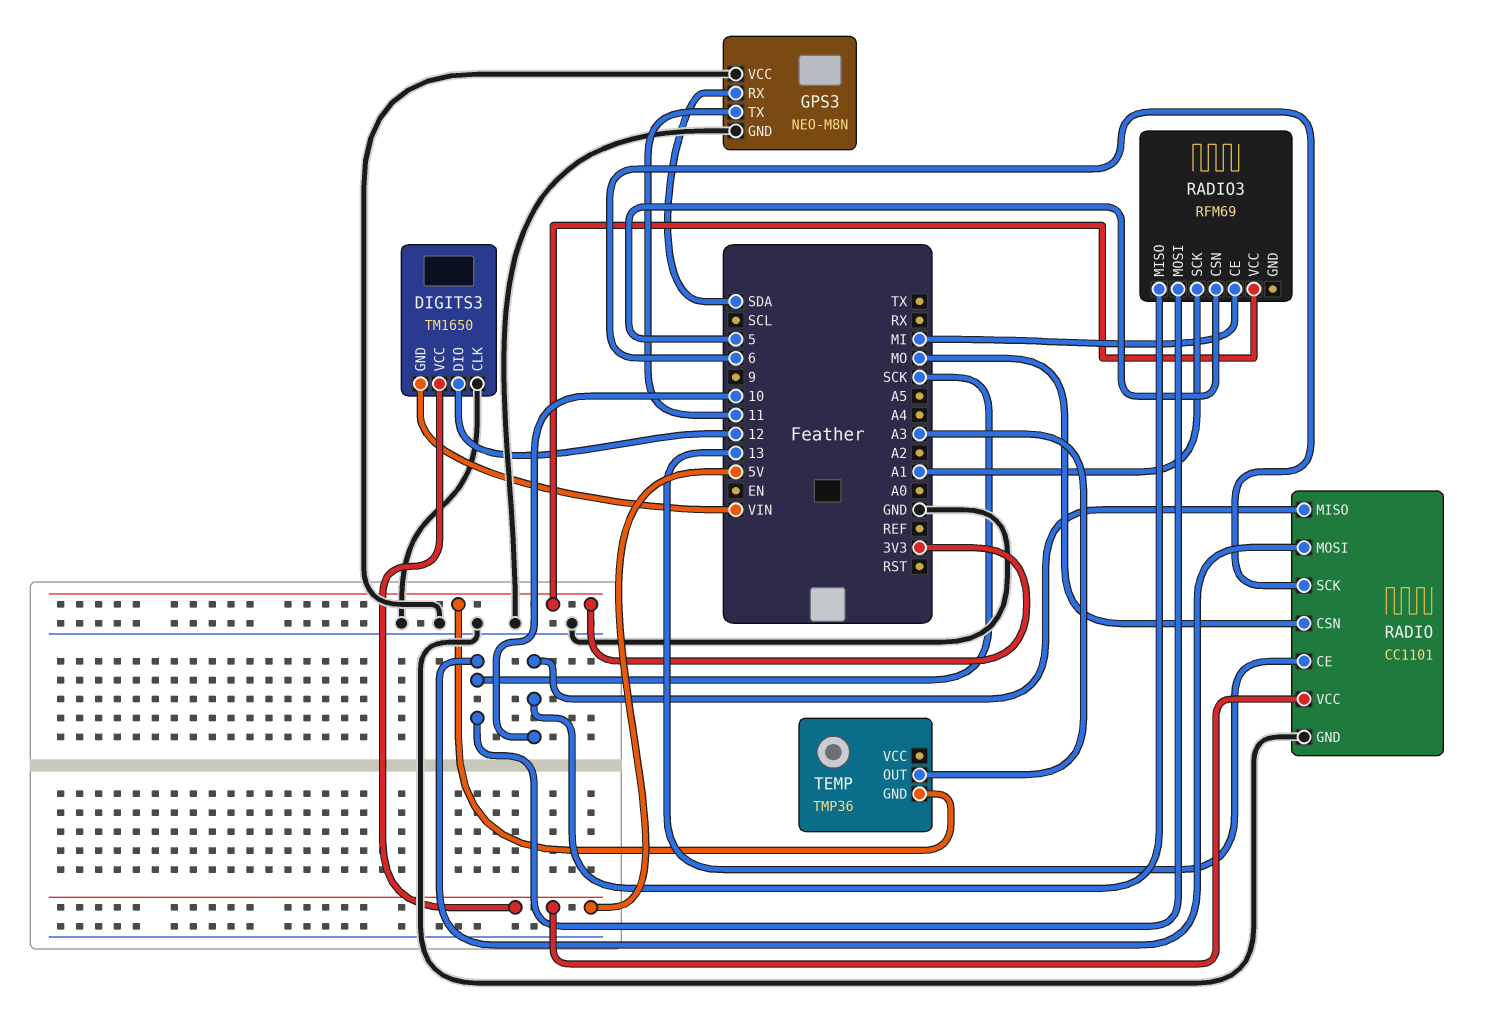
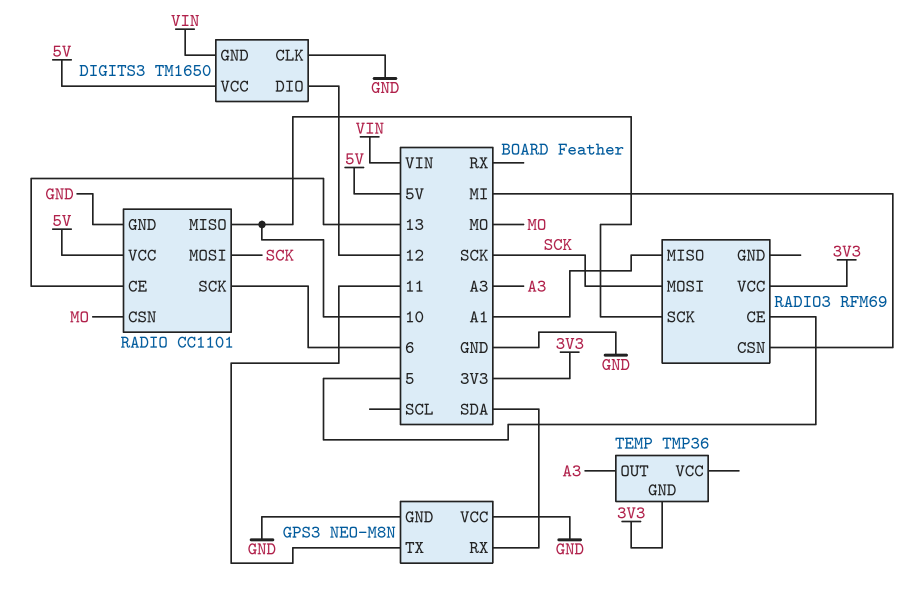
RADIO3 pin CE: MI -> 5
RADIO3 pin CSN: 5 -> MI
RADIO3 pin MISO: 10 -> A1
RADIO3 pin SCK: A1 -> 10

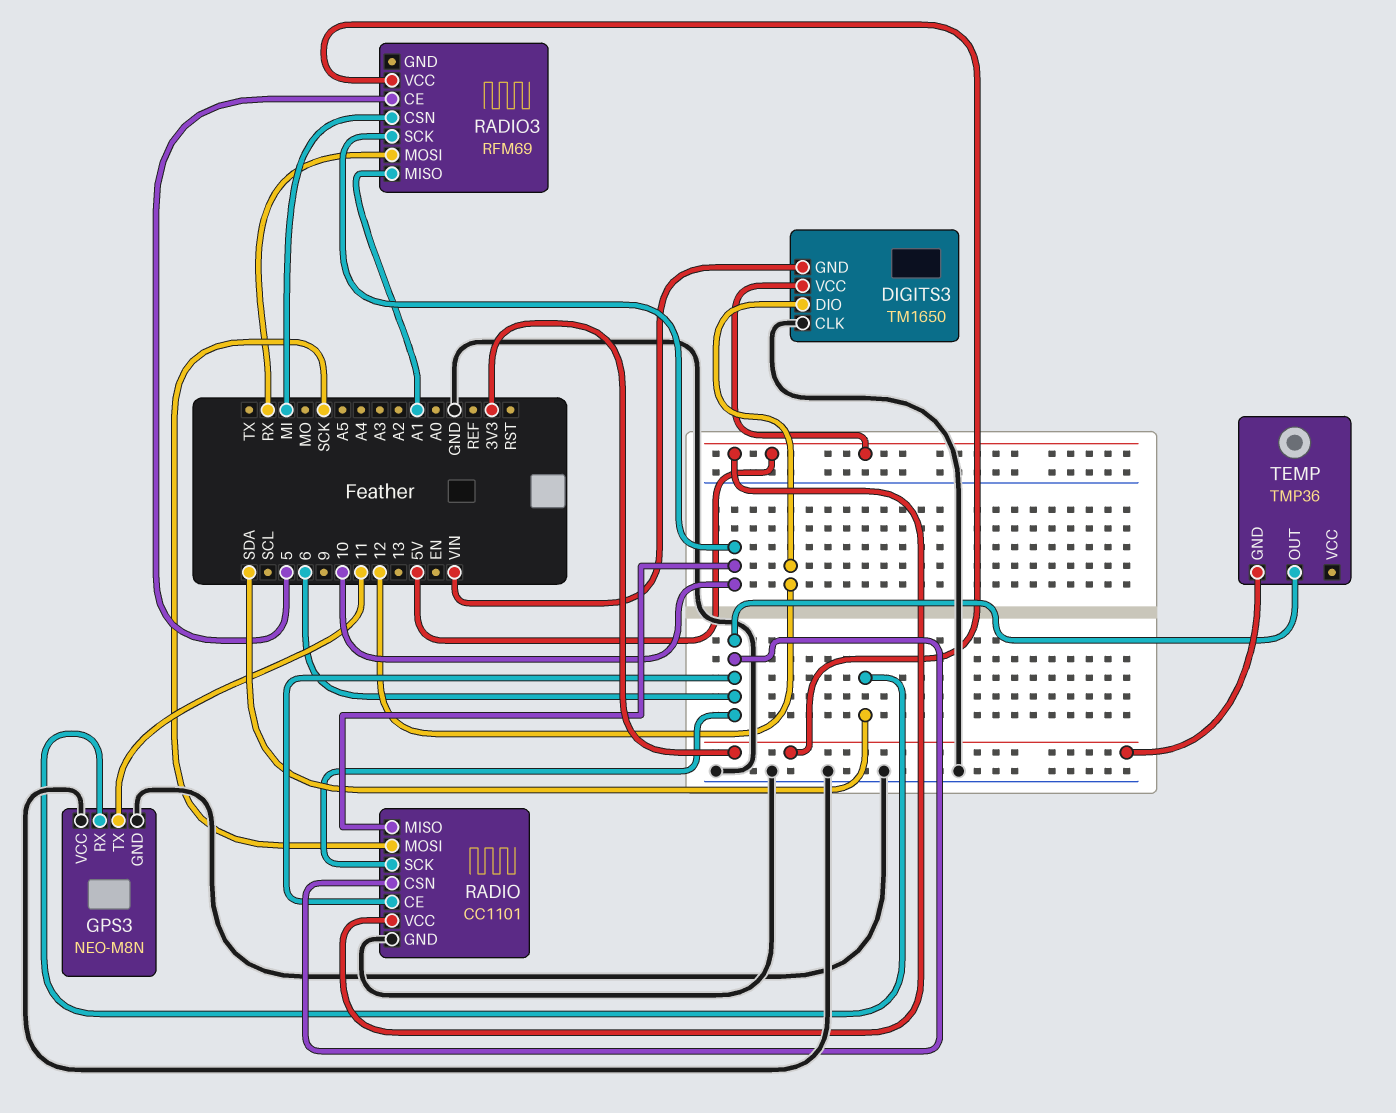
RADIO pin CE: 13 -> 6
RADIO pin CSN: MO -> 6
RADIO3 pin MOSI: SCK -> RX
TEMP pin OUT: A3 -> 6

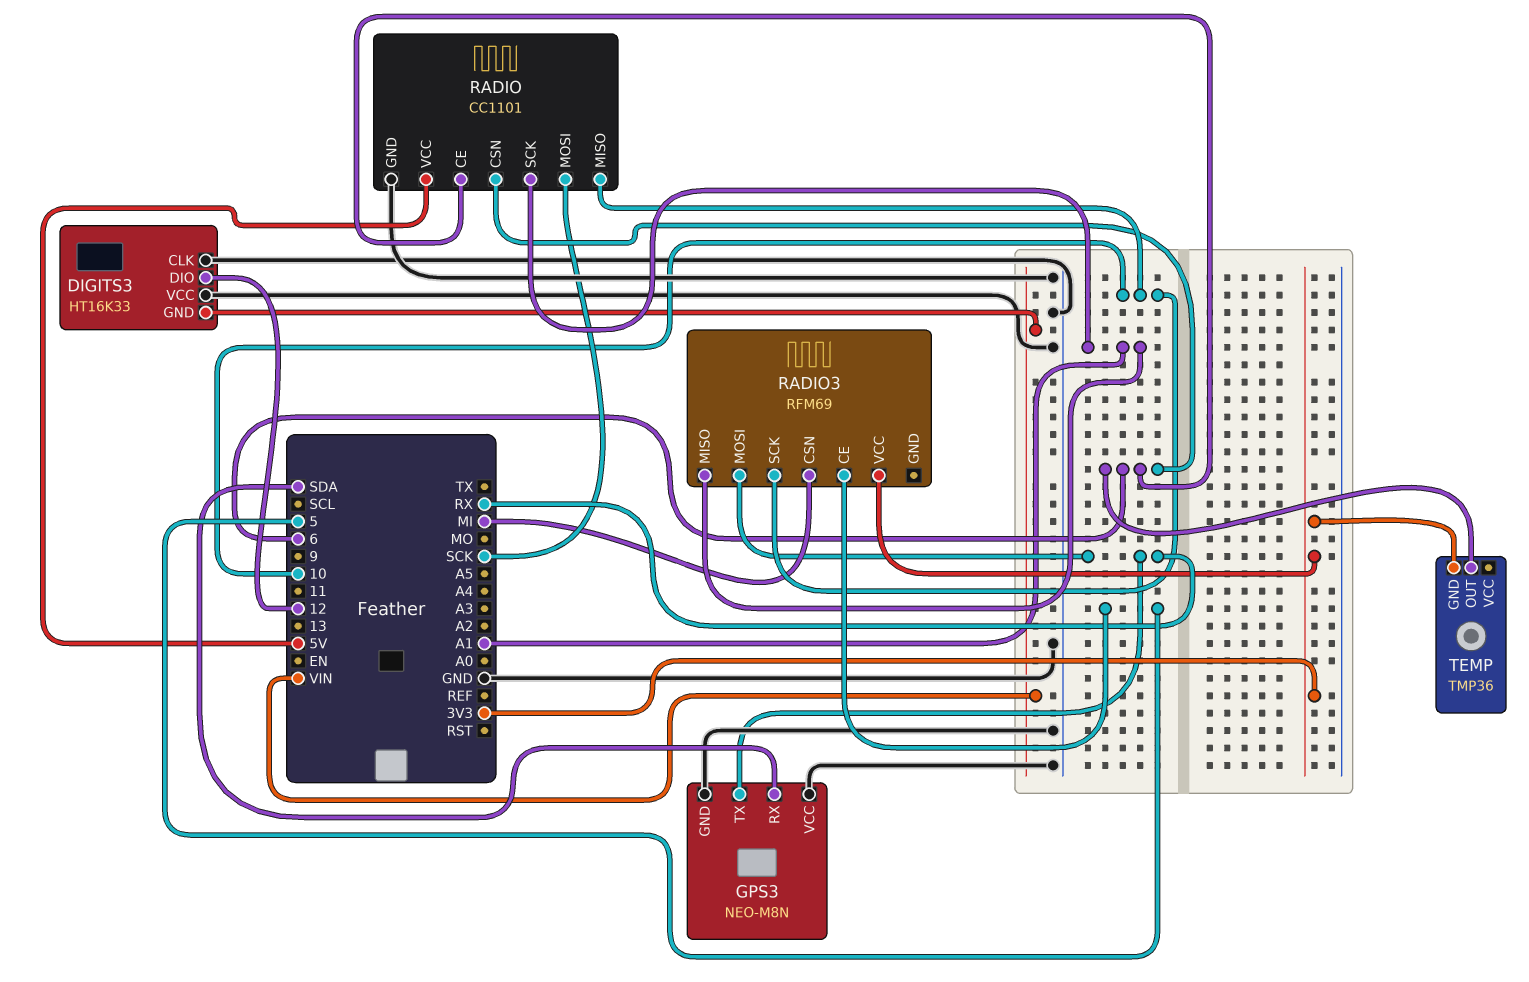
DIGITS3: TM1650 -> HT16K33
DIGITS3 pin VCC: 5V -> GND
GPS3 pin TX: 11 -> RX
RADIO pin SCK: 6 -> A1

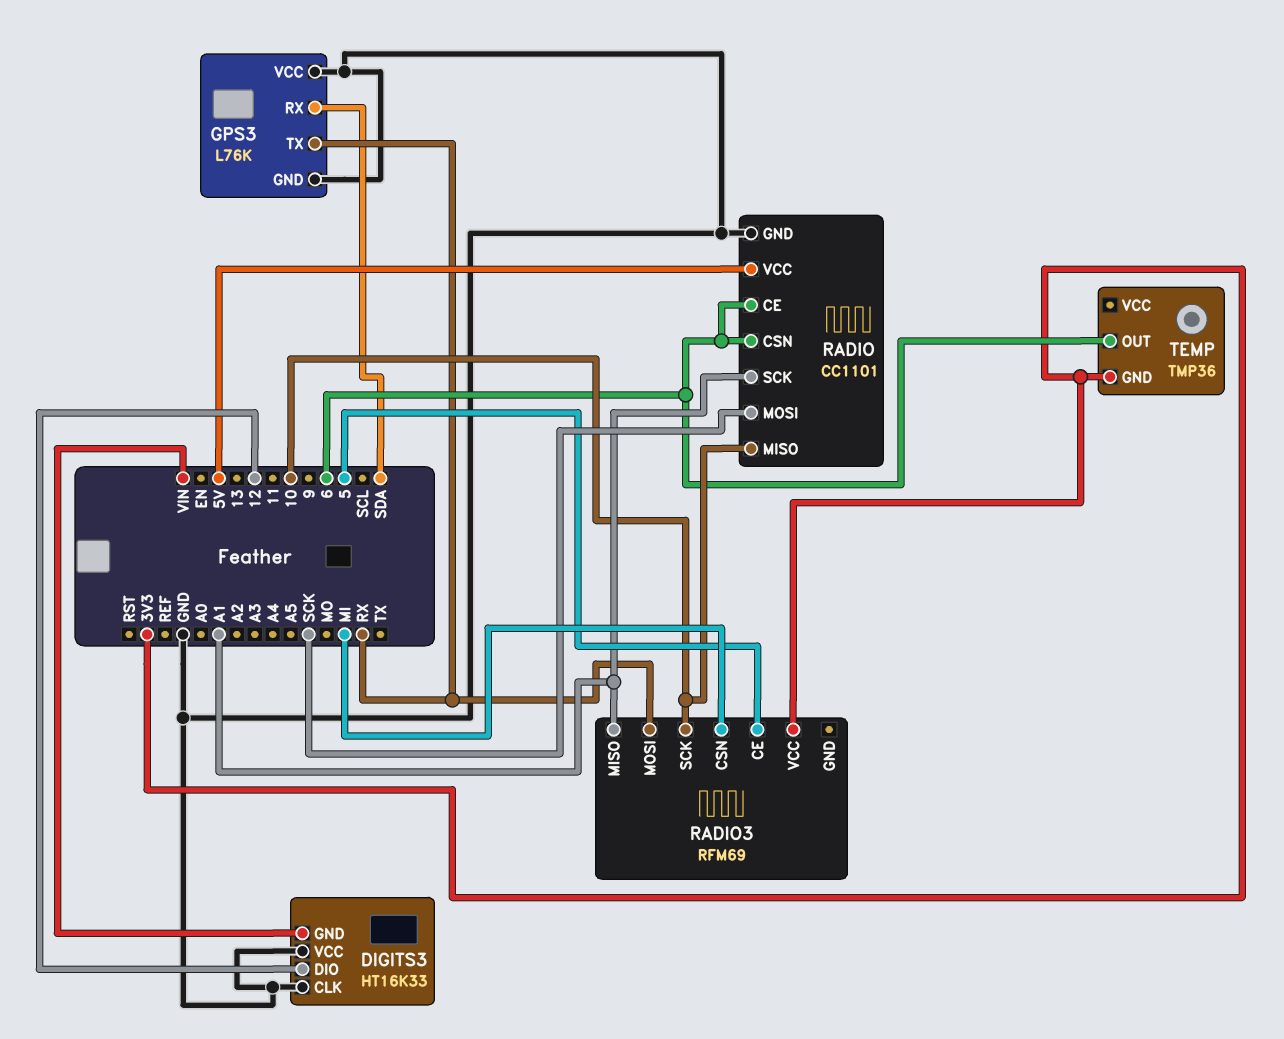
GPS3: NEO-M8N -> L76K

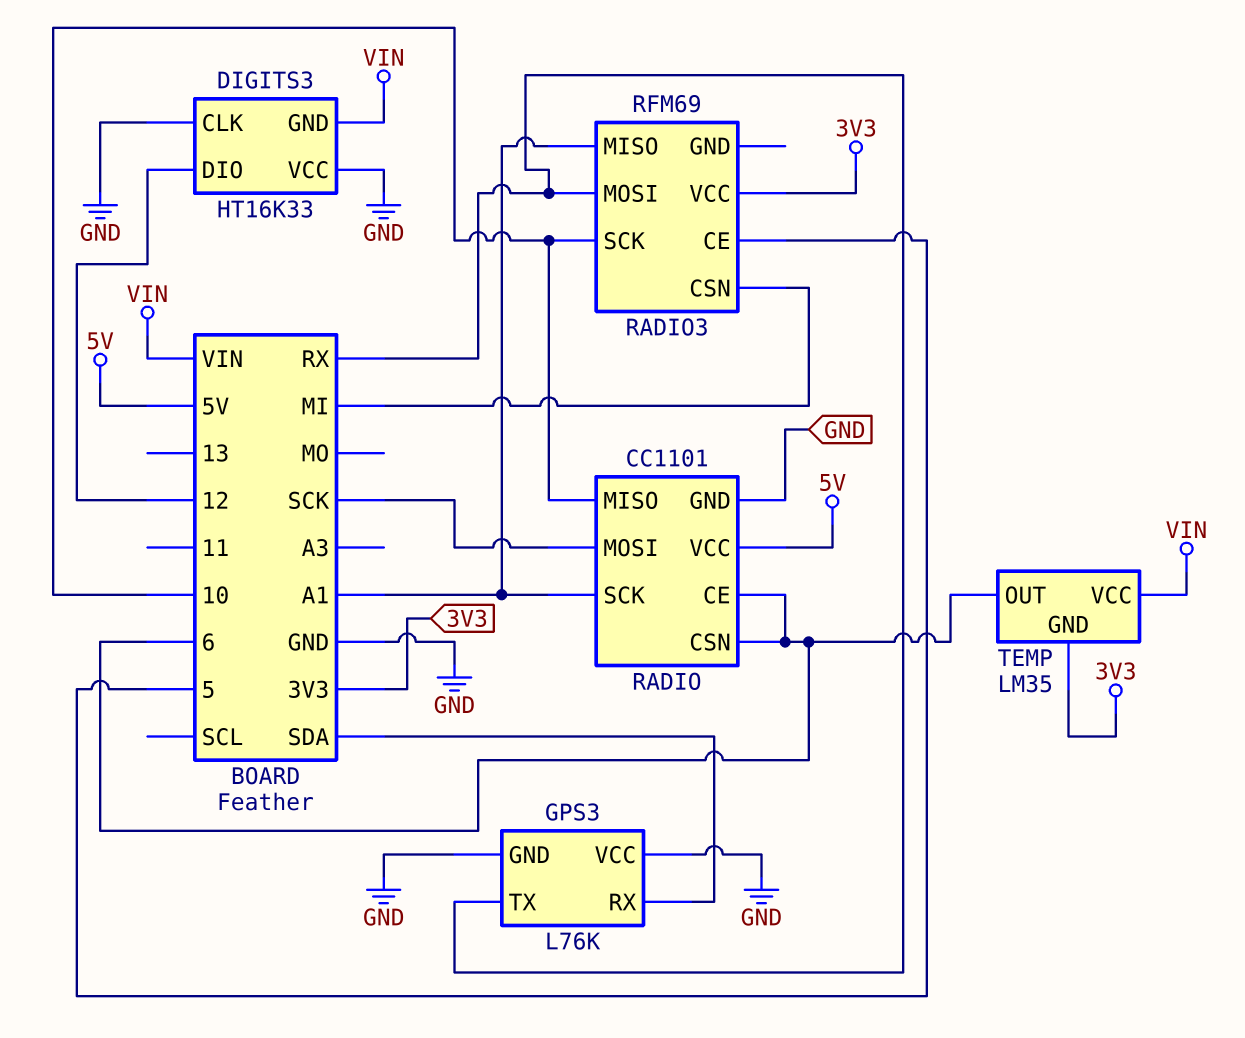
TEMP: TMP36 -> LM35
TEMP pin VCC: none -> VIN

